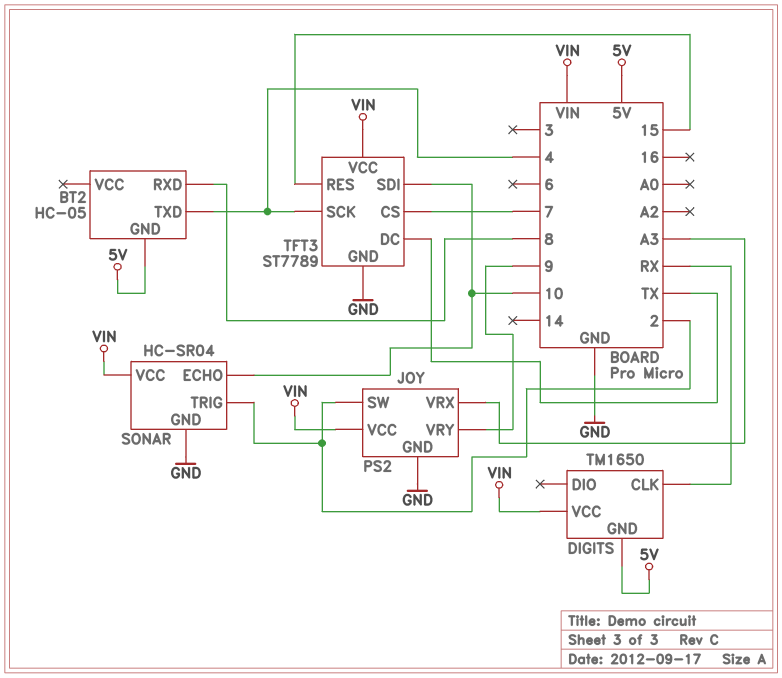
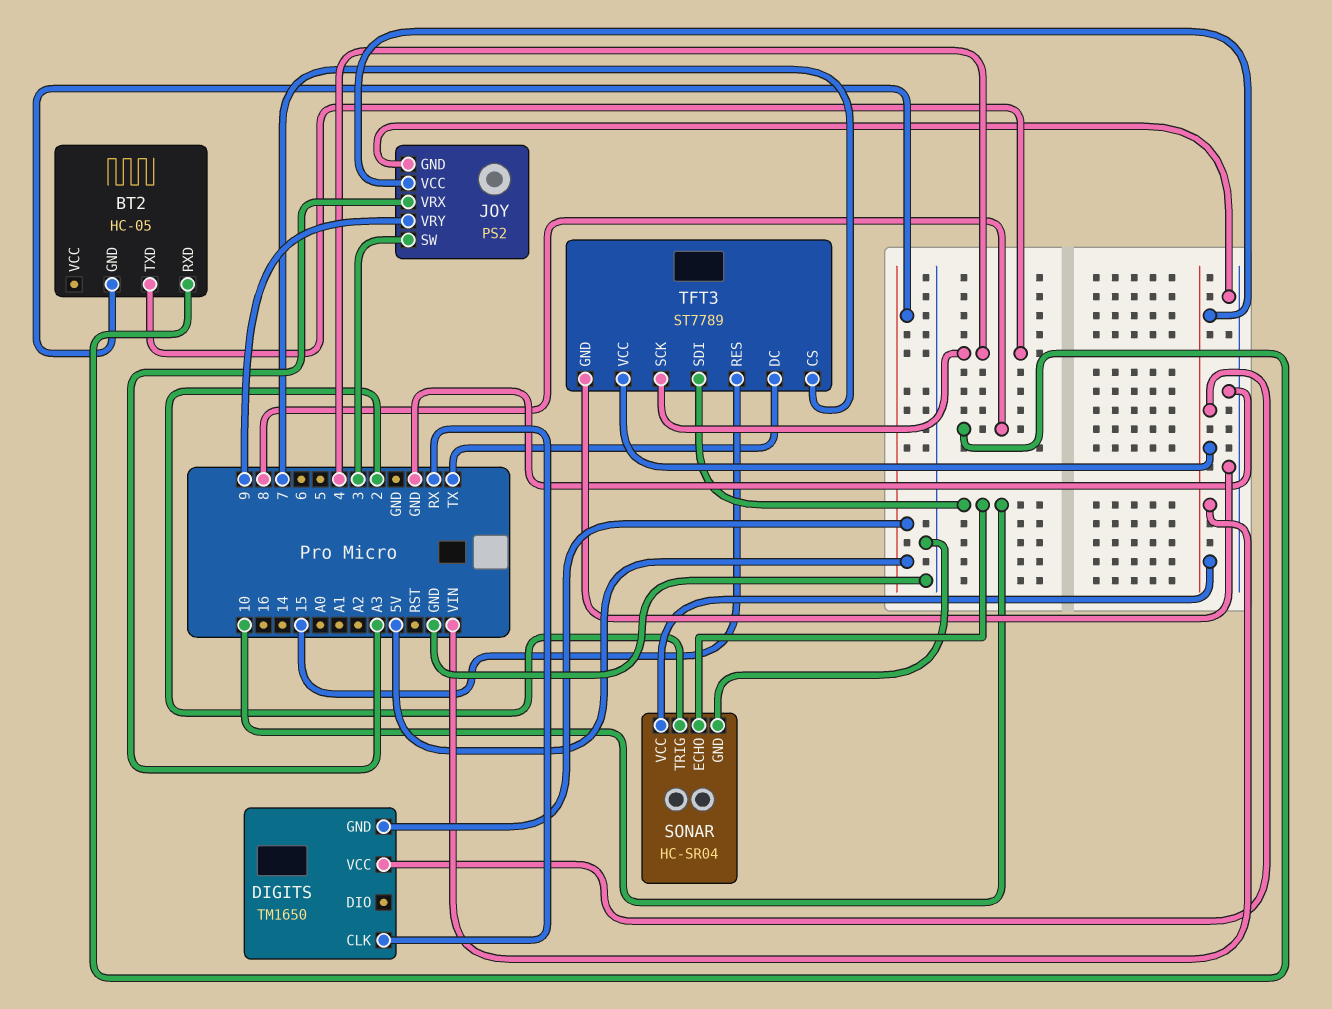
JOY pin SW: 2 -> 3

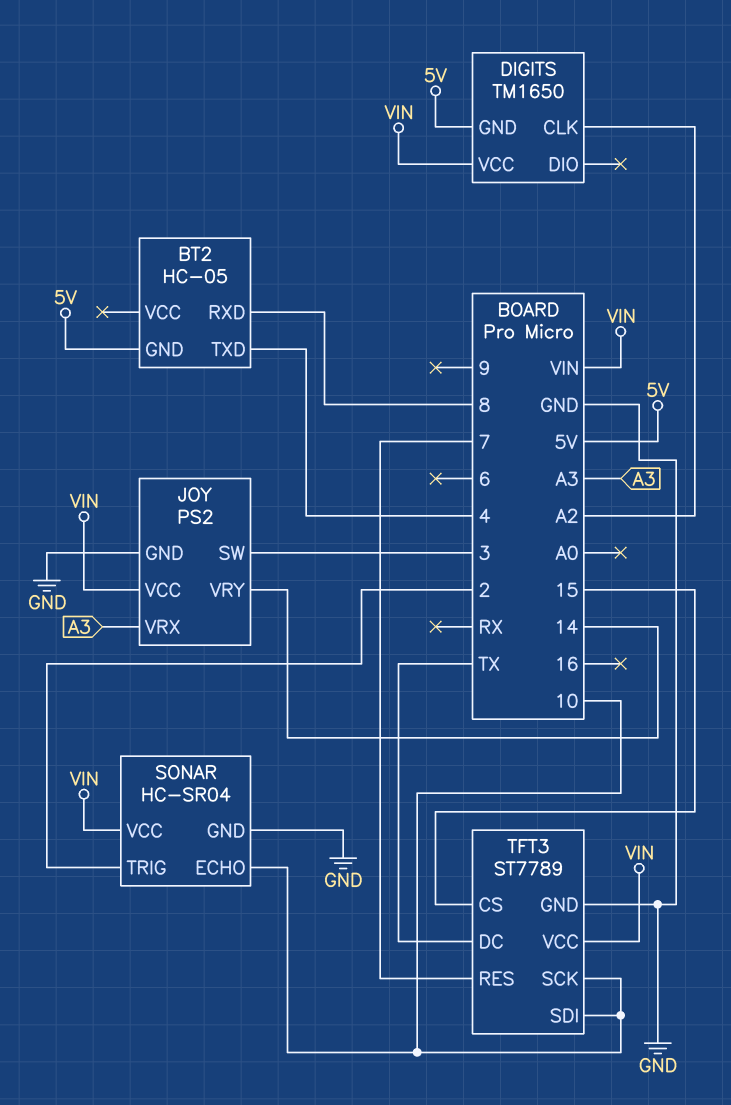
DIGITS pin CLK: RX -> A2
JOY pin VRY: 9 -> 14
TFT3 pin CS: 7 -> 15
TFT3 pin RES: 15 -> 7
TFT3 pin SCK: 4 -> 10

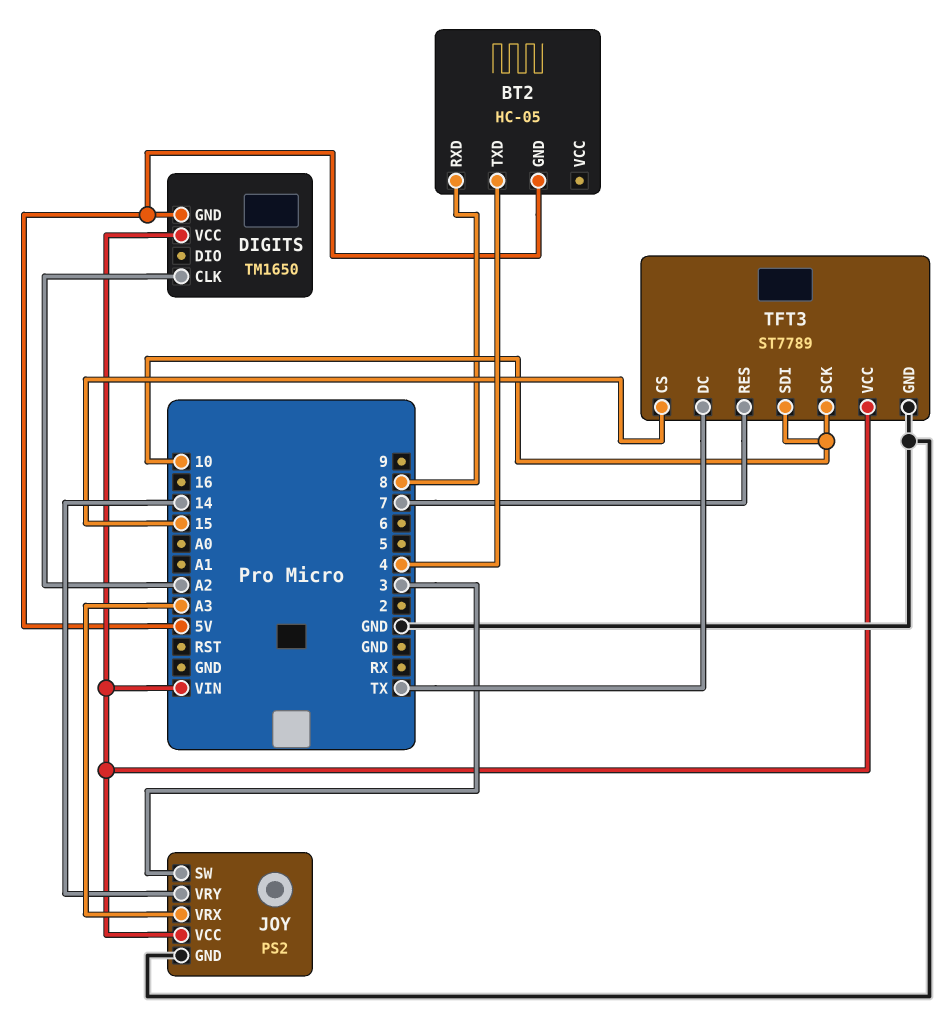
SONAR: HC-SR04 -> none
SONAR pin ECHO: 10 -> none
SONAR pin GND: GND -> none
SONAR pin TRIG: 2 -> none
SONAR pin VCC: VIN -> none

